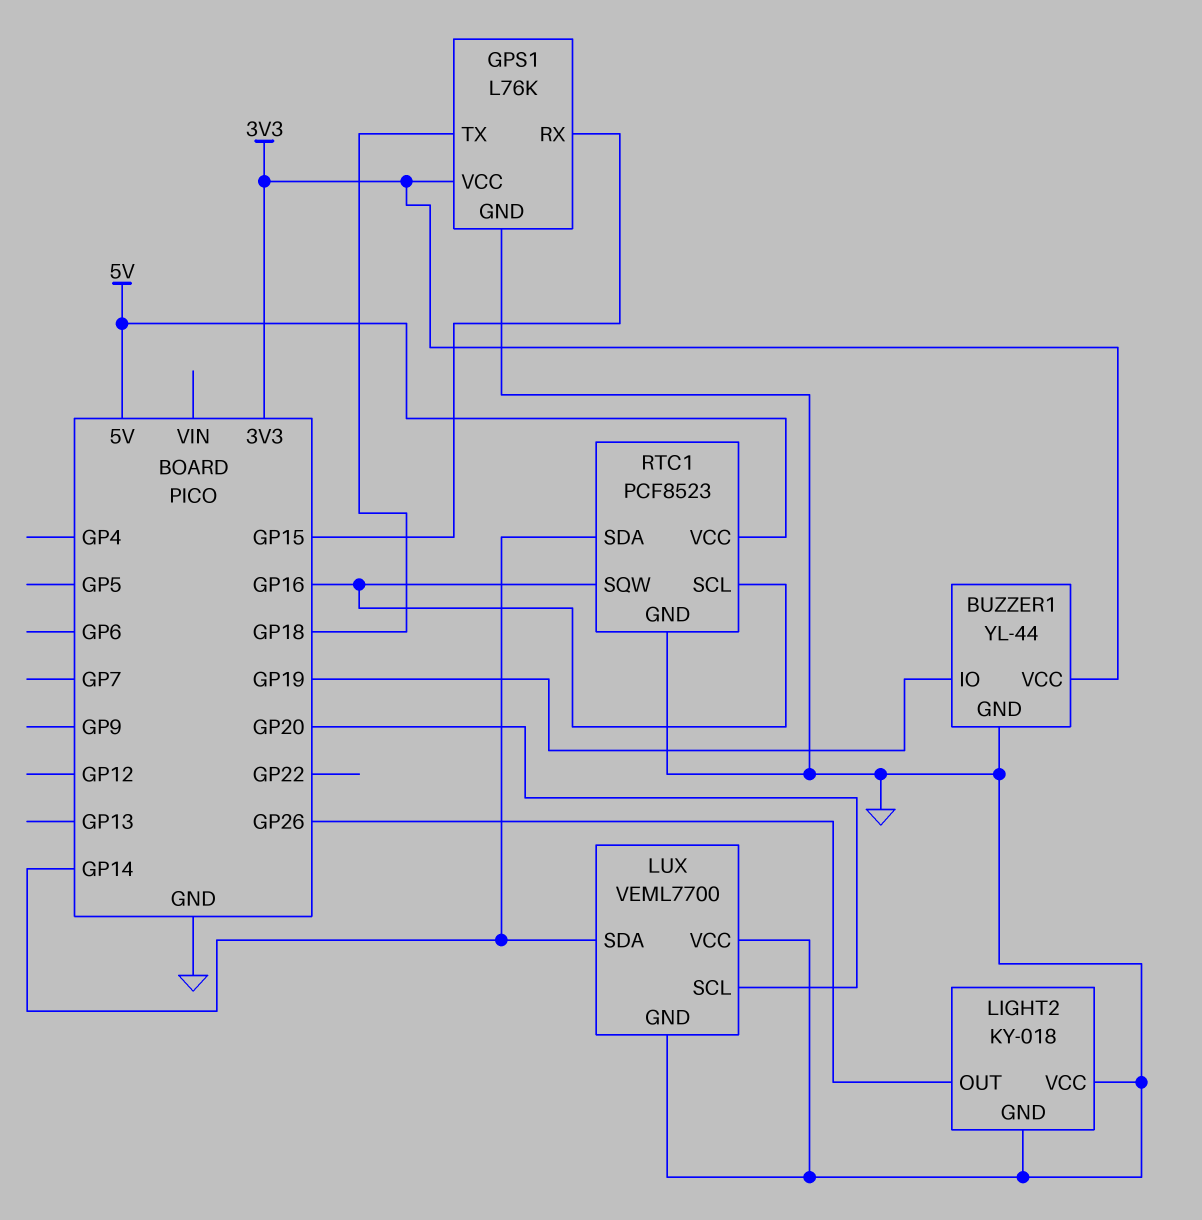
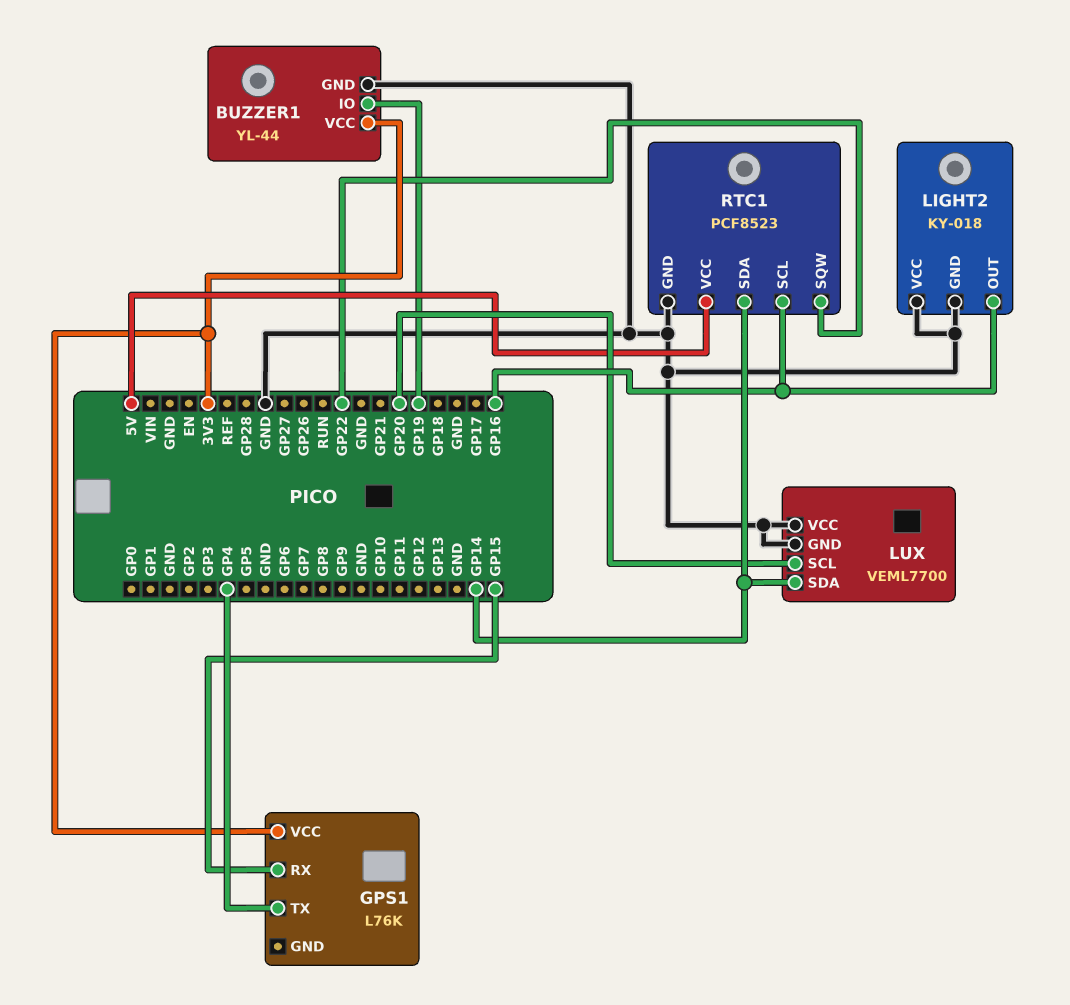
GPS1 pin GND: GND -> none
GPS1 pin TX: GP18 -> GP4
LIGHT2 pin OUT: GP26 -> GP16
RTC1 pin SQW: GP16 -> GP22

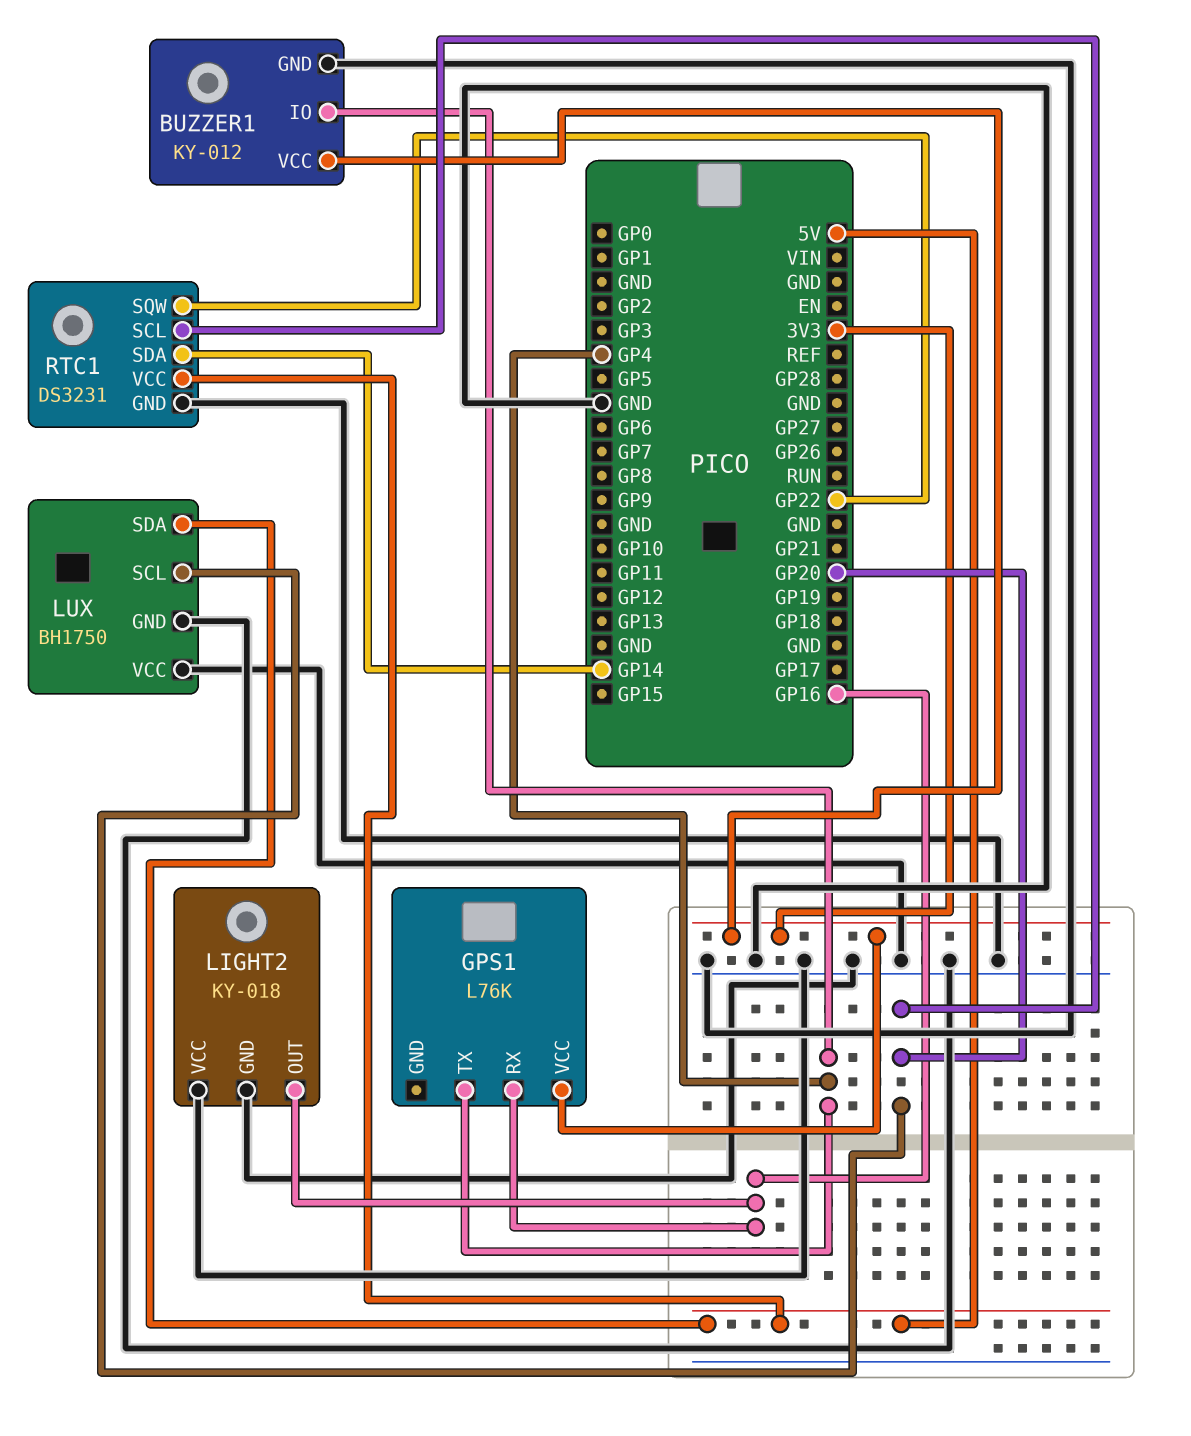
BUZZER1: YL-44 -> KY-012
BUZZER1 pin IO: GP19 -> GP4
GPS1 pin RX: GP15 -> GP16
LUX: VEML7700 -> BH1750
LUX pin SDA: GP14 -> 5V
RTC1: PCF8523 -> DS3231
RTC1 pin SCL: GP16 -> GP20

